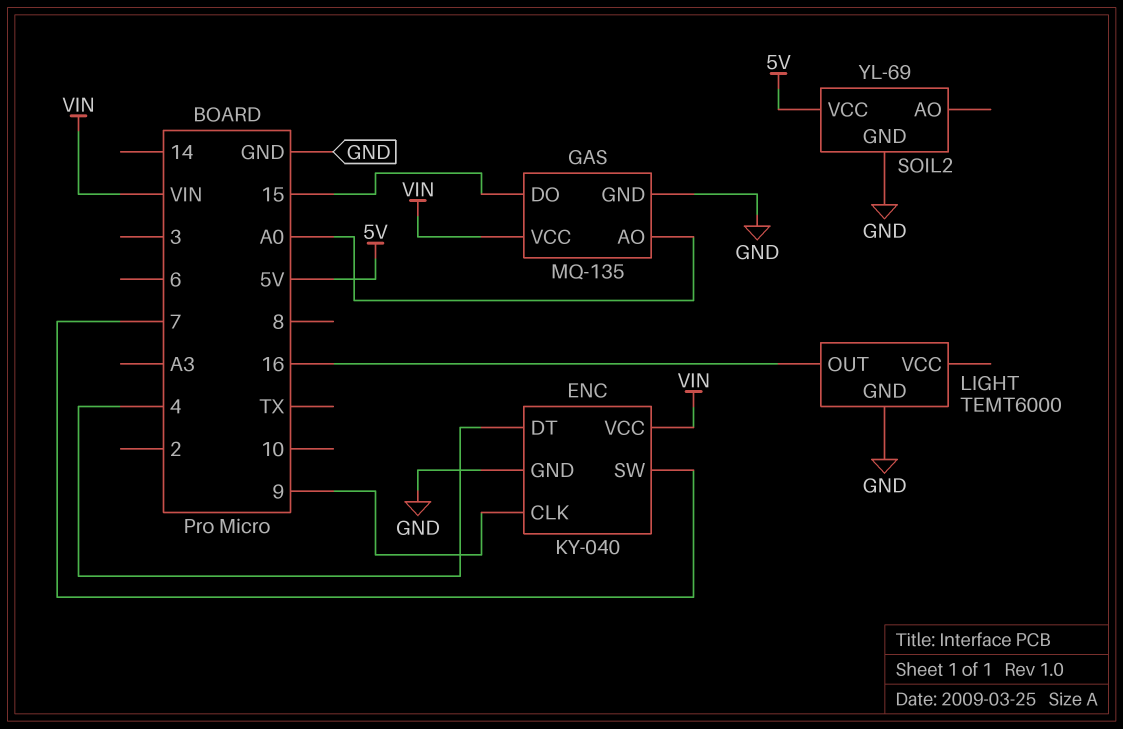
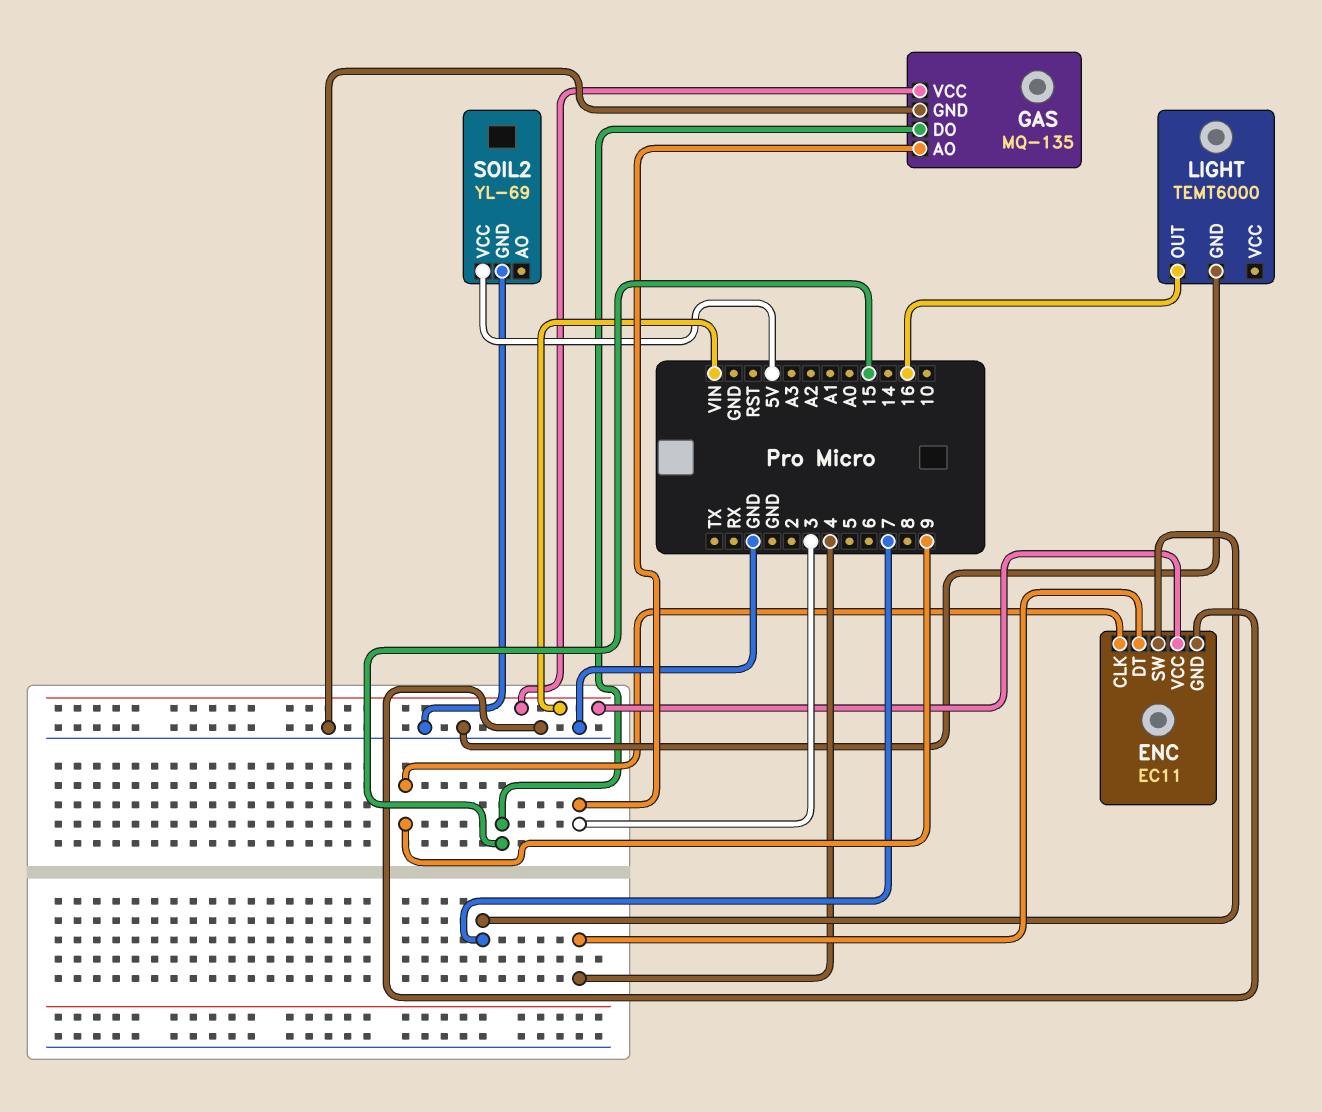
ENC: KY-040 -> EC11
GAS pin AO: A0 -> 3

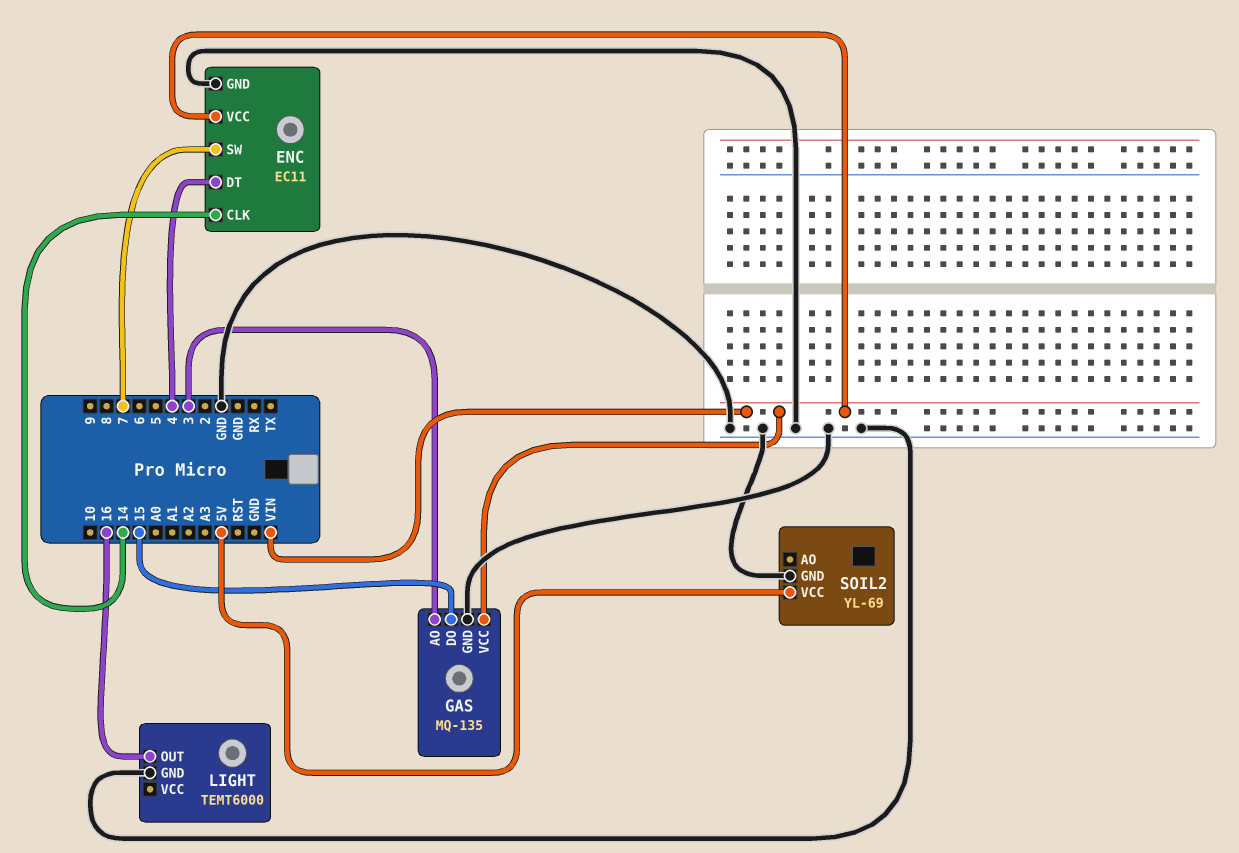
ENC pin CLK: 9 -> 14

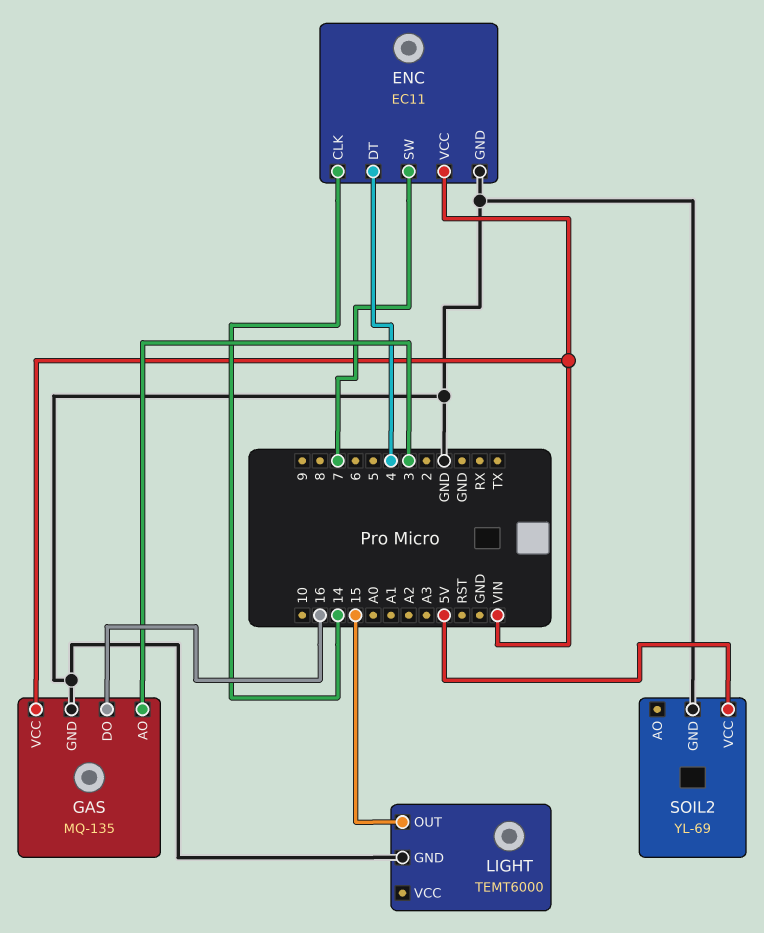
GAS pin DO: 15 -> 16
LIGHT pin OUT: 16 -> 15

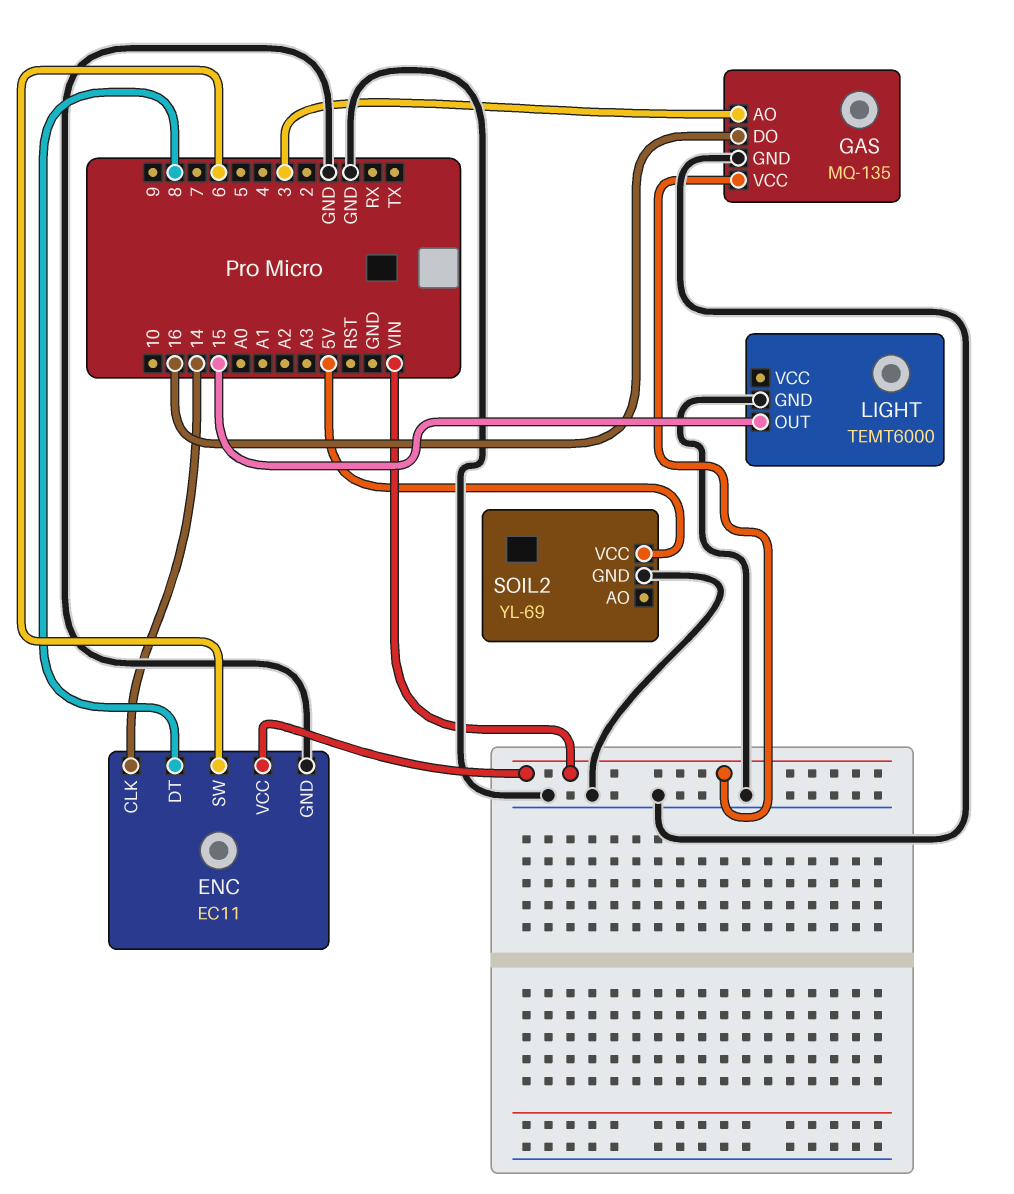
ENC pin DT: 4 -> 8
ENC pin SW: 7 -> 6

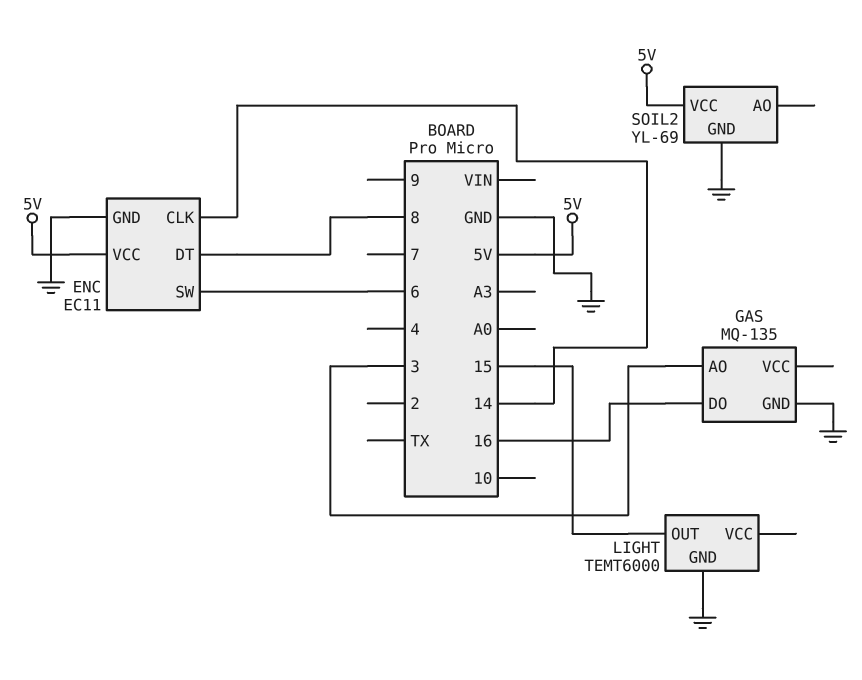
ENC pin VCC: VIN -> 5V
GAS pin VCC: VIN -> none

